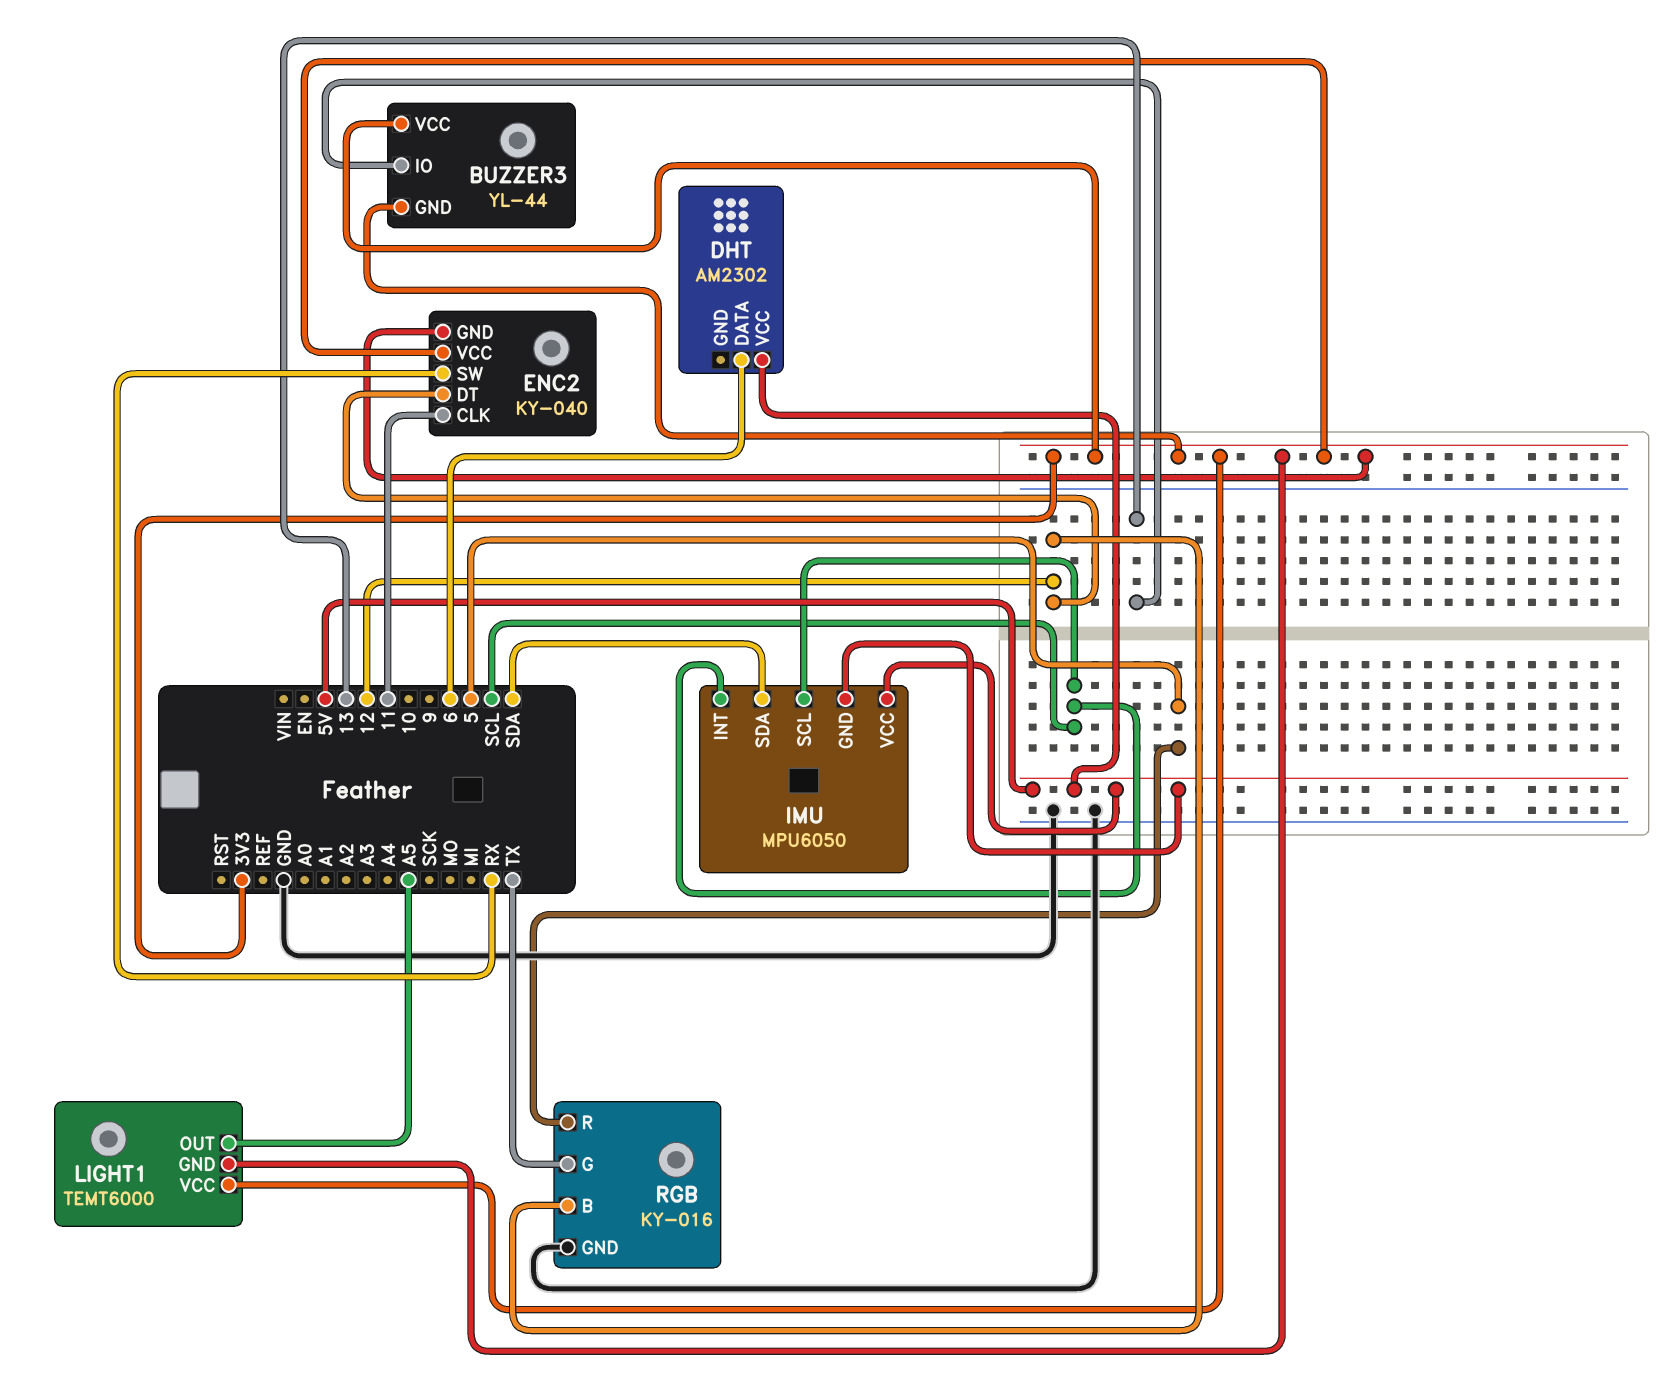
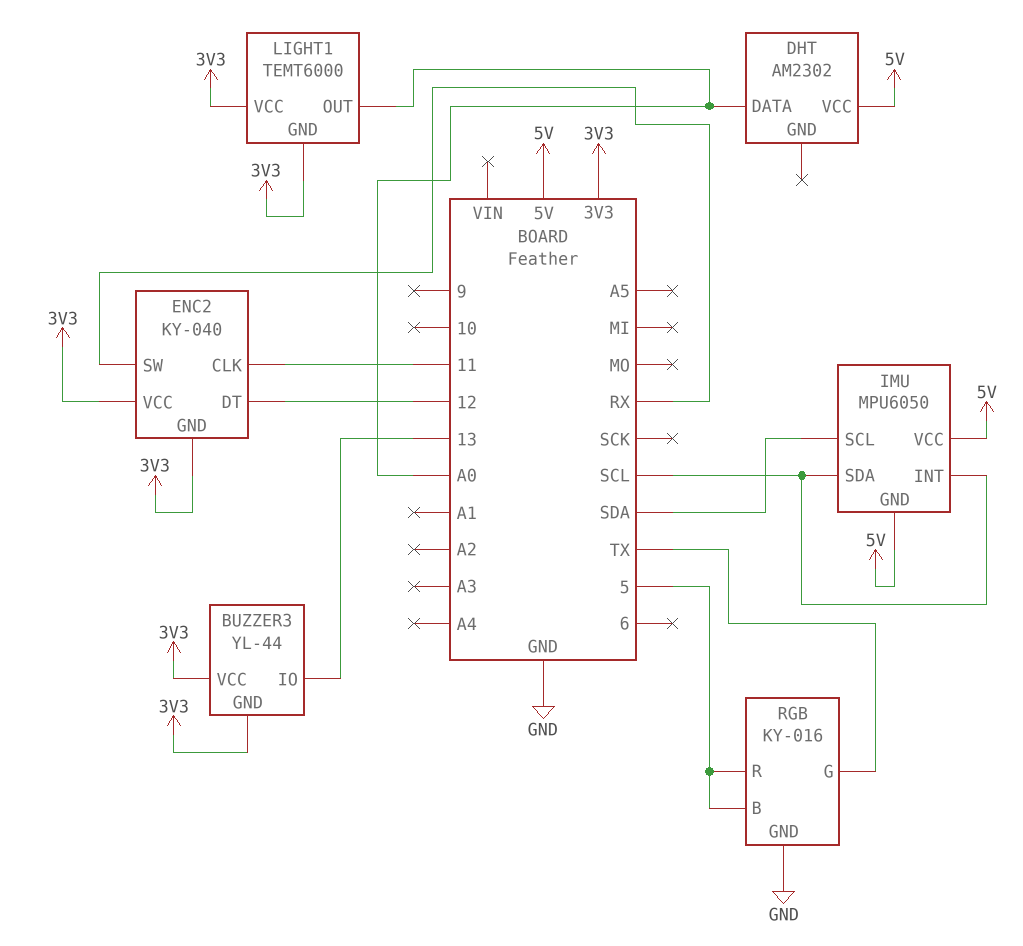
DHT pin DATA: 6 -> A0
IMU pin SCL: SCL -> SDA
IMU pin SDA: SDA -> SCL
LIGHT1 pin OUT: A5 -> A0
RGB pin B: 12 -> 5

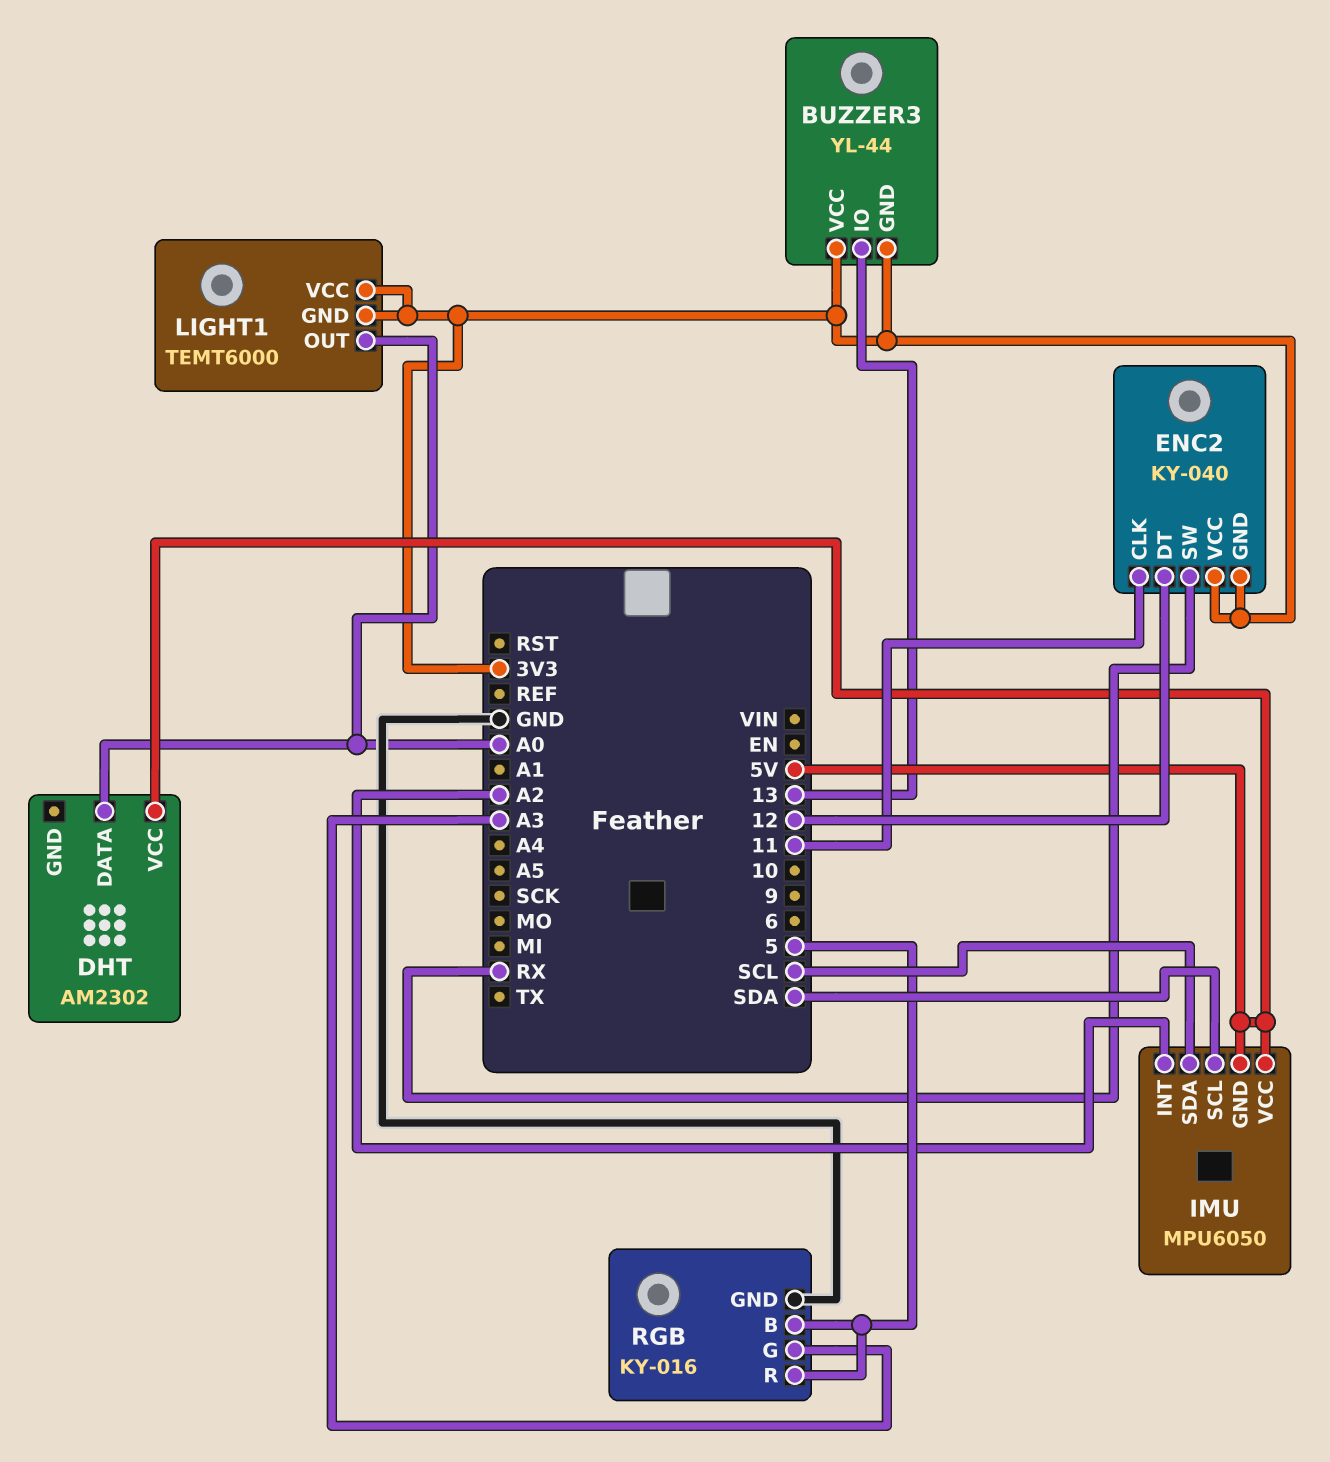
IMU pin INT: SCL -> A2
RGB pin G: TX -> A3

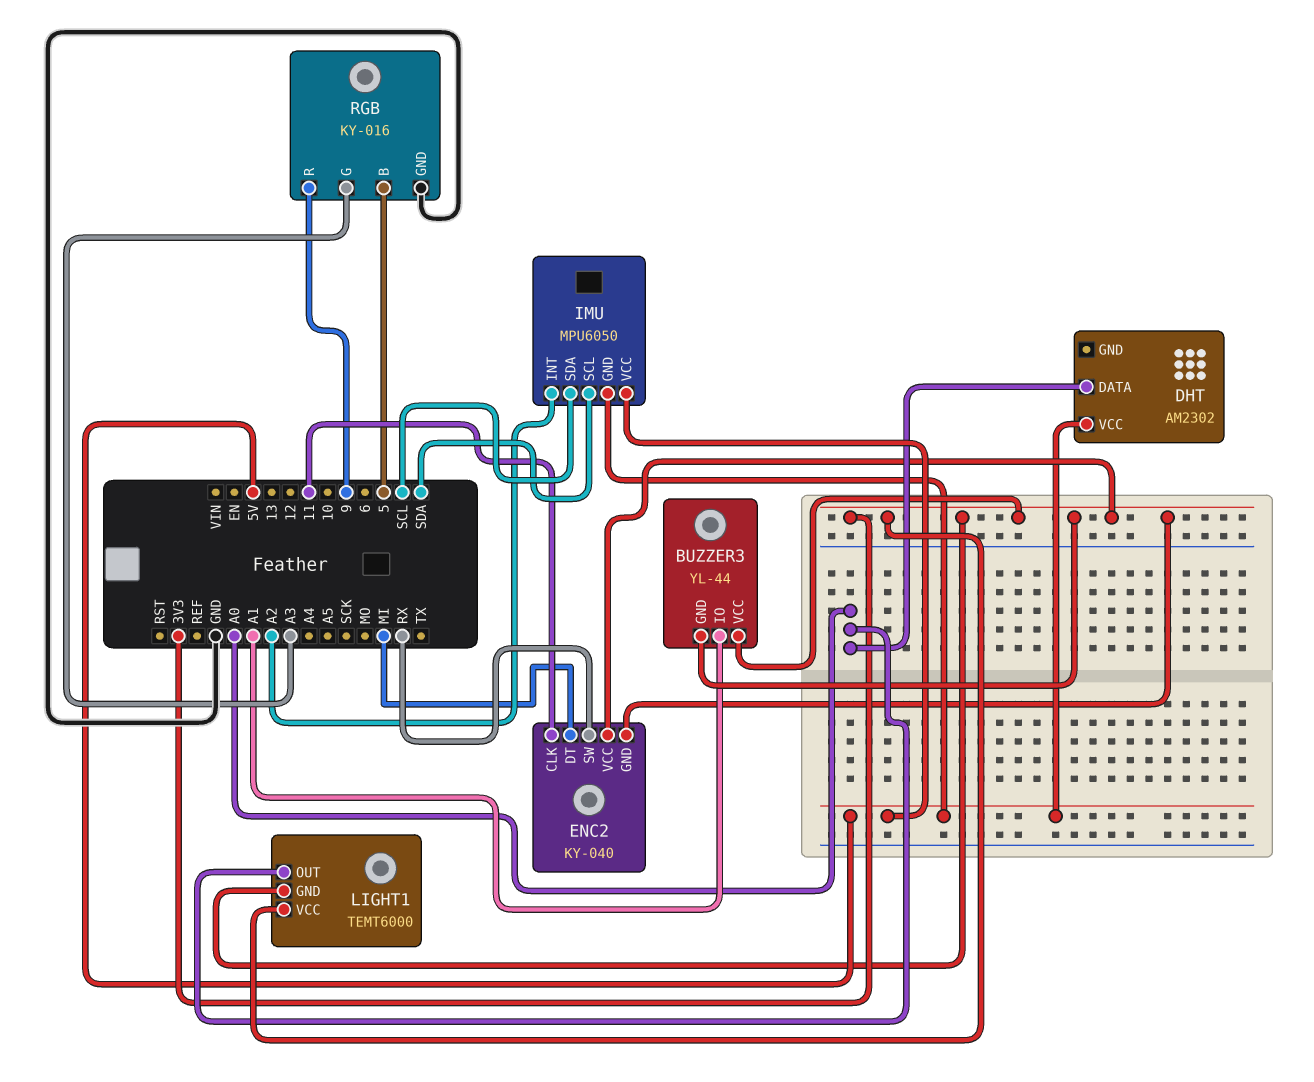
BUZZER3 pin IO: 13 -> A1
ENC2 pin DT: 12 -> MI
RGB pin R: 5 -> 9

